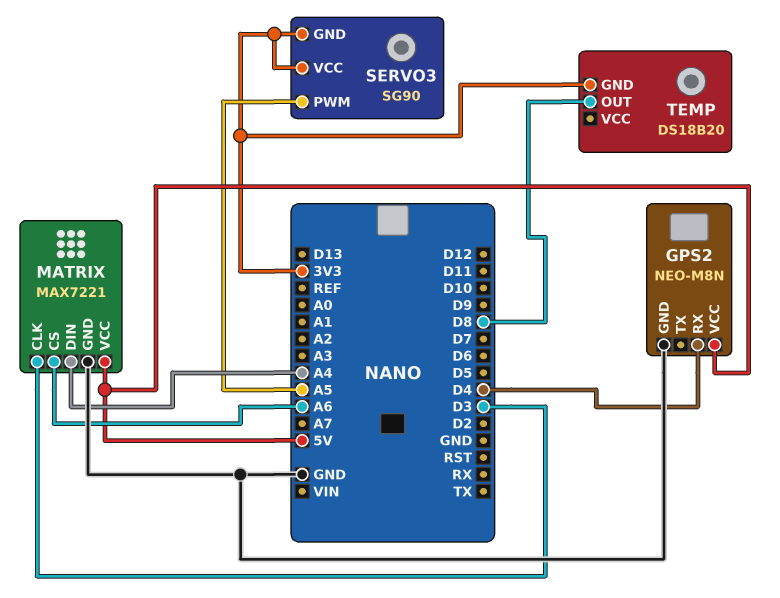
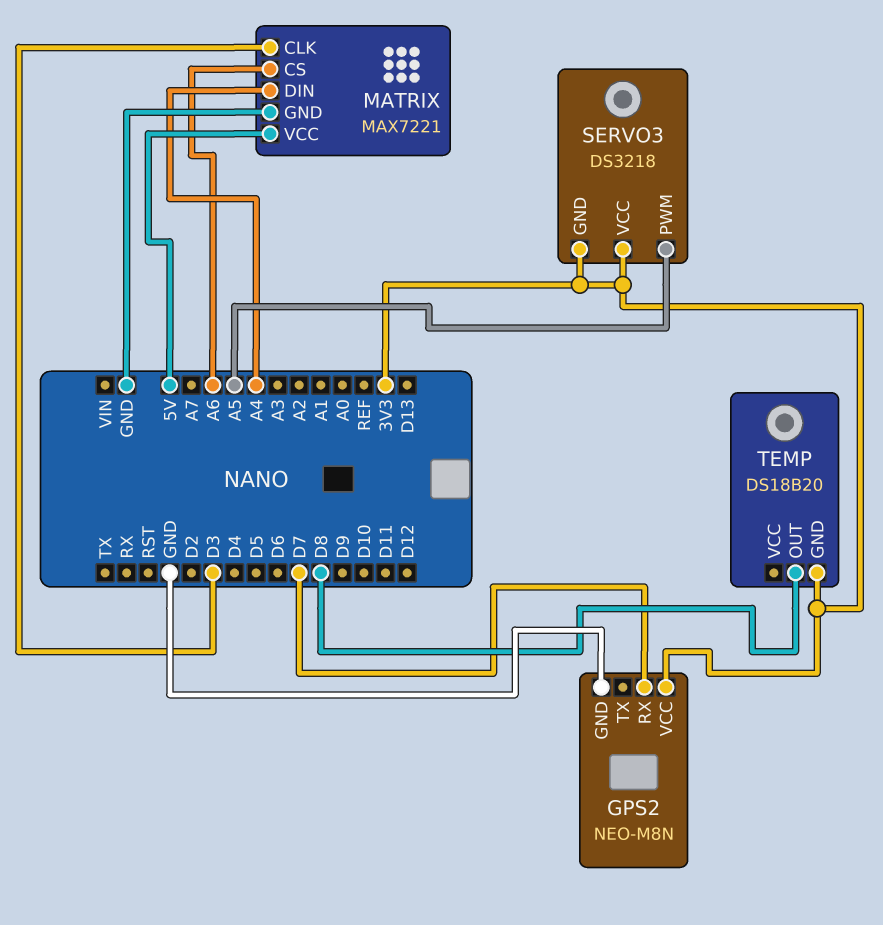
GPS2 pin RX: D4 -> D7
GPS2 pin VCC: 5V -> 3V3
SERVO3: SG90 -> DS3218

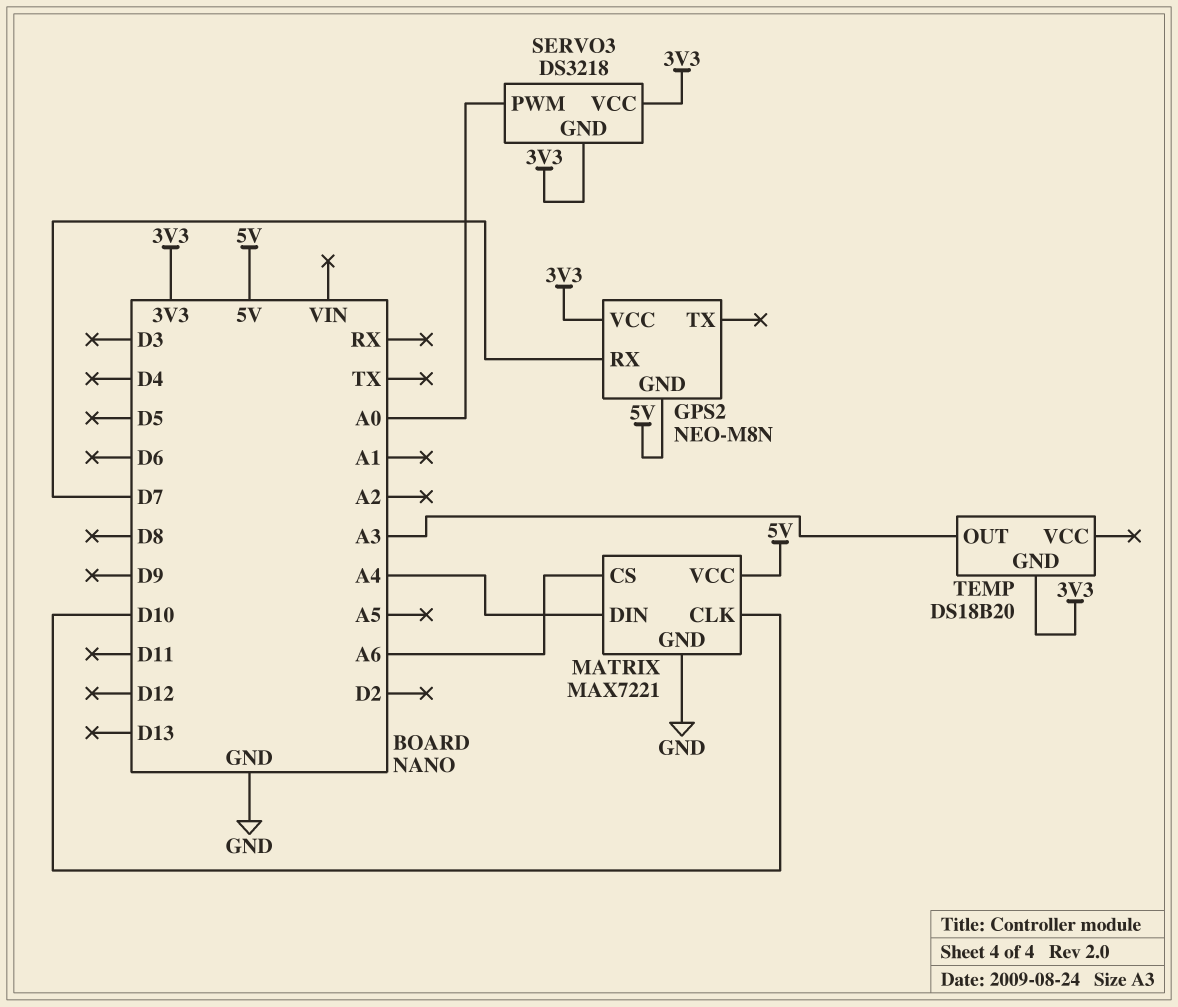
GPS2 pin GND: GND -> 5V
MATRIX pin CLK: D3 -> D10
SERVO3 pin PWM: A5 -> A0
TEMP pin OUT: D8 -> A3

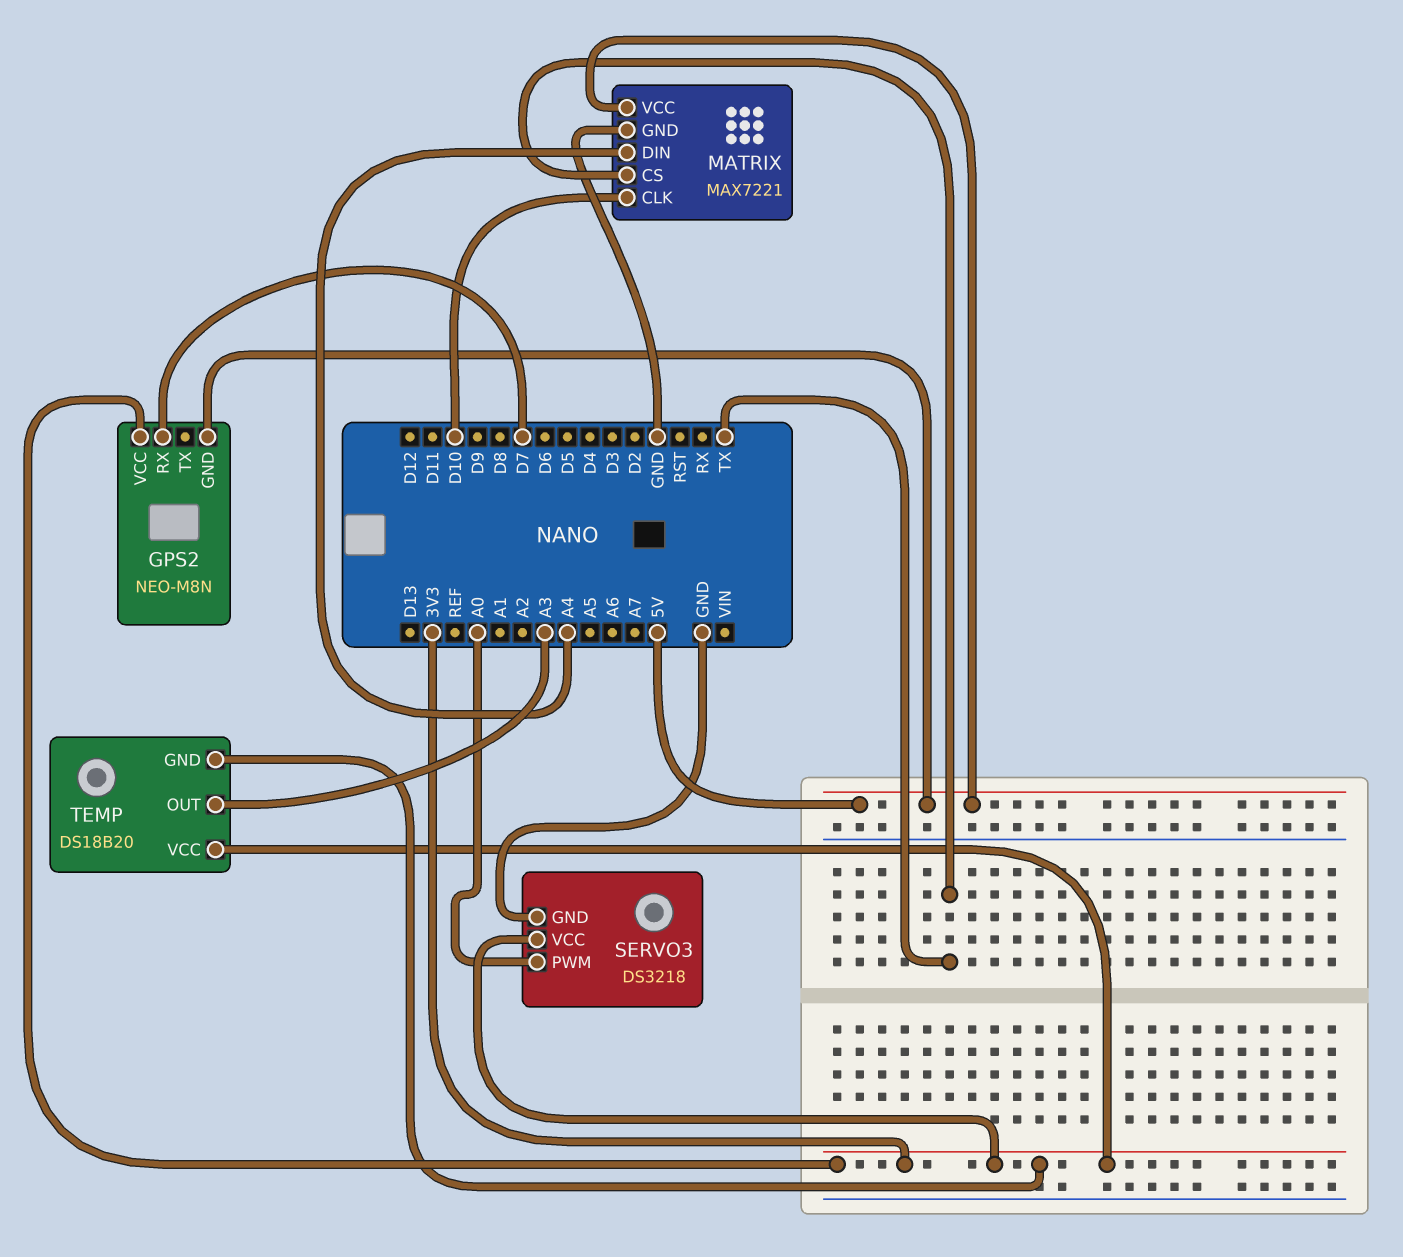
MATRIX pin CS: A6 -> TX
SERVO3 pin GND: 3V3 -> GND
TEMP pin VCC: none -> 3V3

